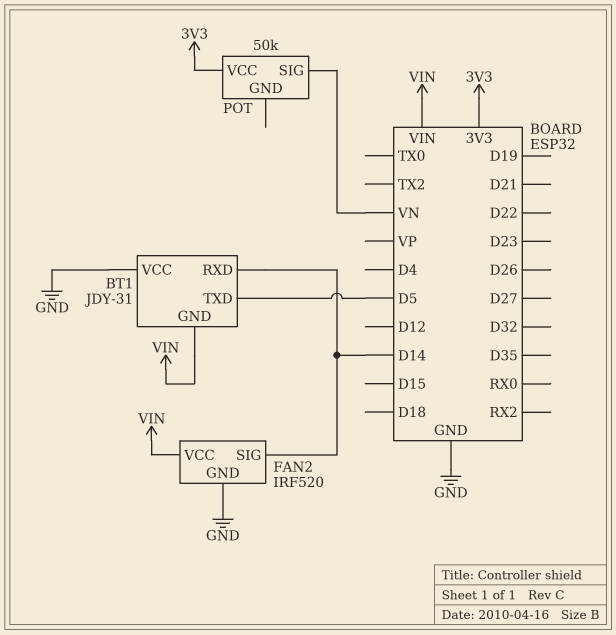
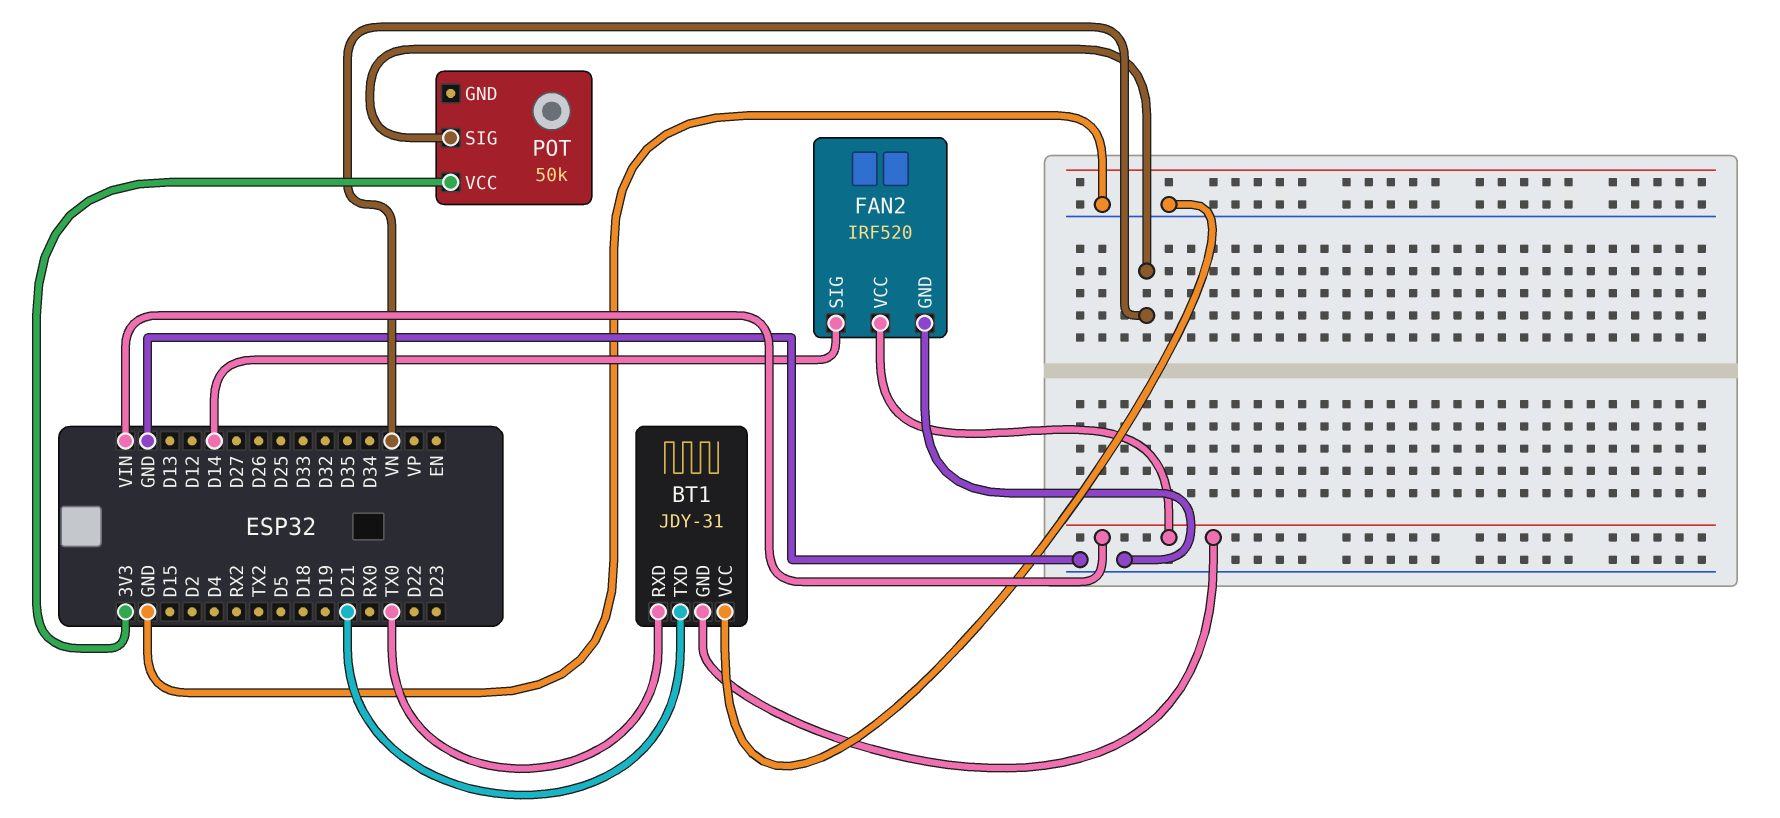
BT1 pin RXD: D14 -> TX0
BT1 pin TXD: D5 -> D21

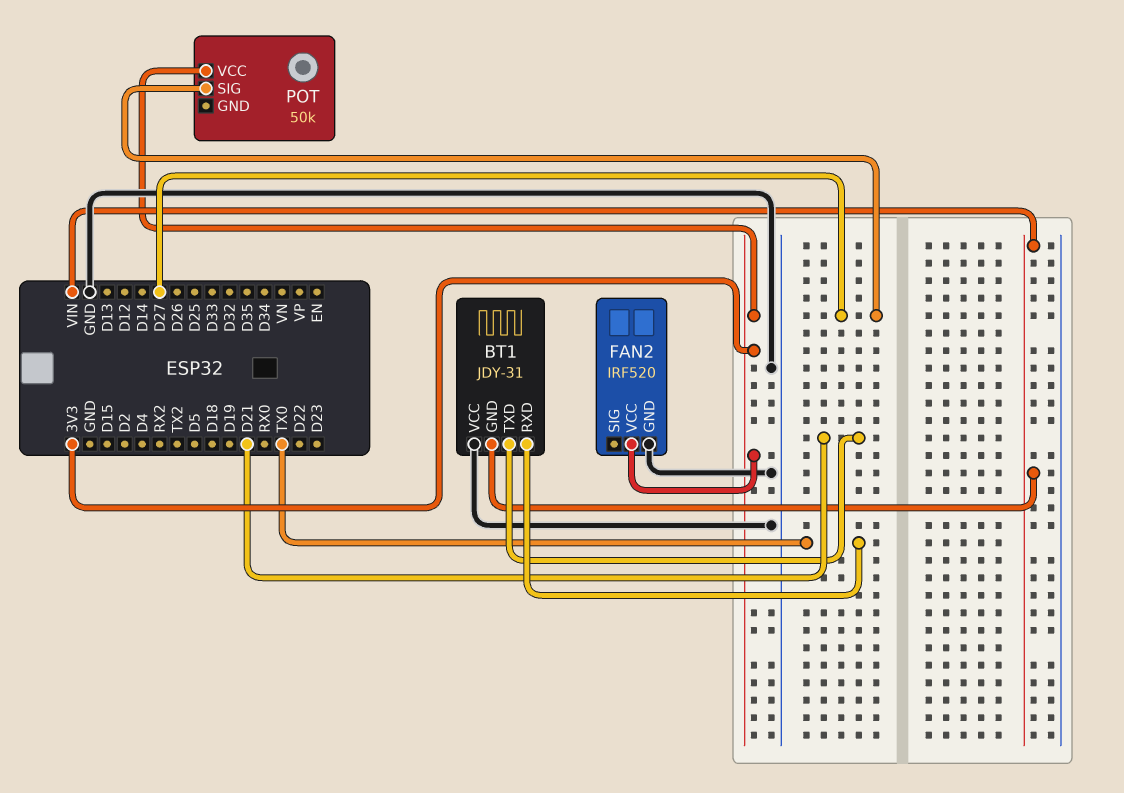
FAN2 pin SIG: D14 -> none
FAN2 pin VCC: VIN -> 3V3
POT pin SIG: VN -> D27

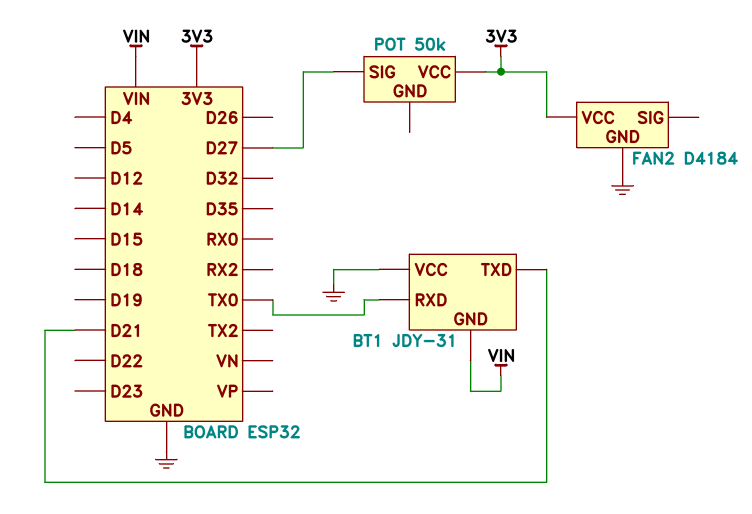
FAN2: IRF520 -> D4184

